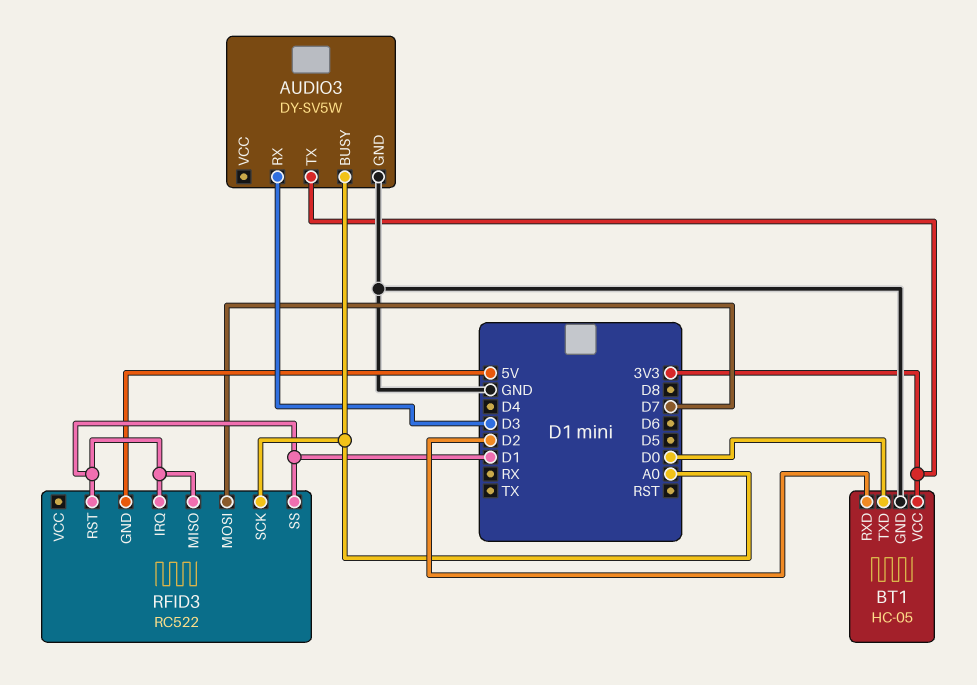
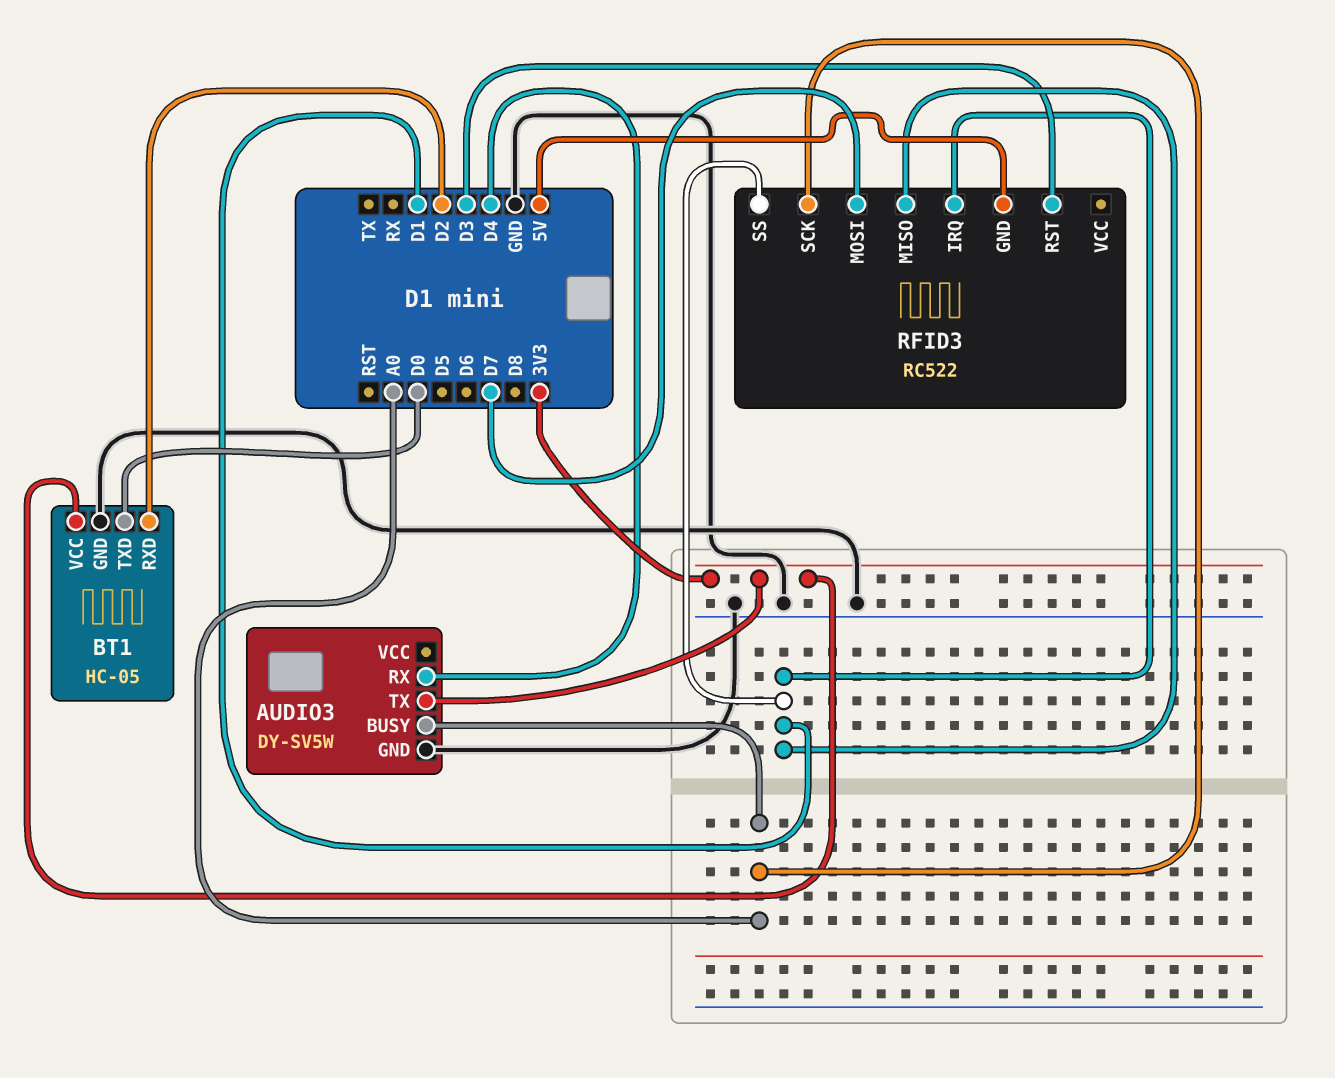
AUDIO3 pin RX: D3 -> D4
RFID3 pin RST: D1 -> D3

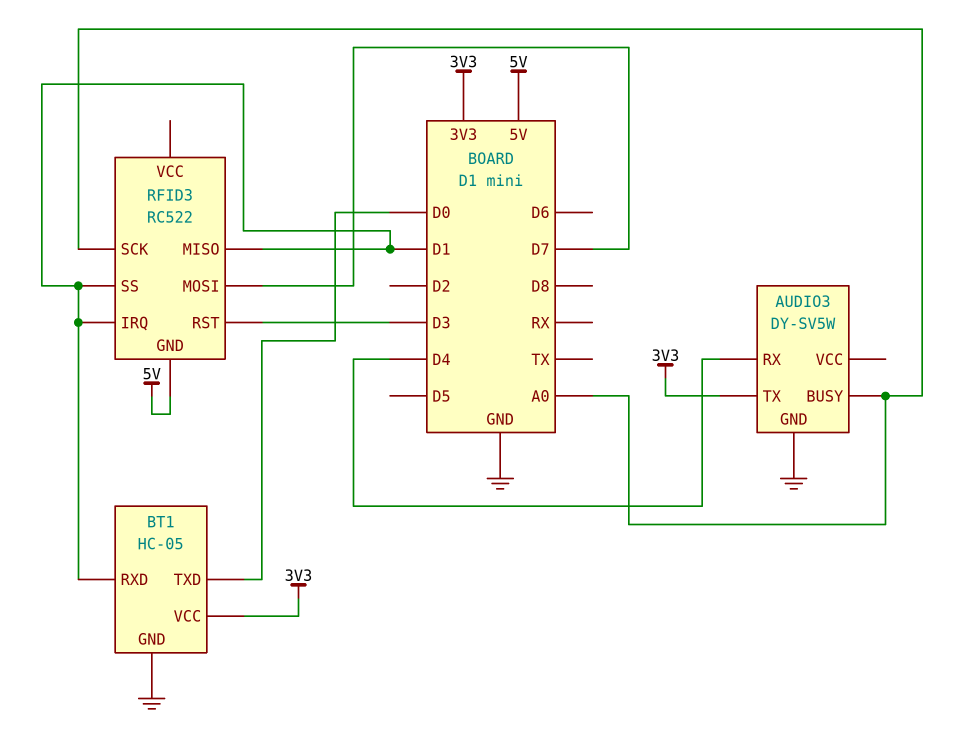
BT1 pin RXD: D2 -> D1

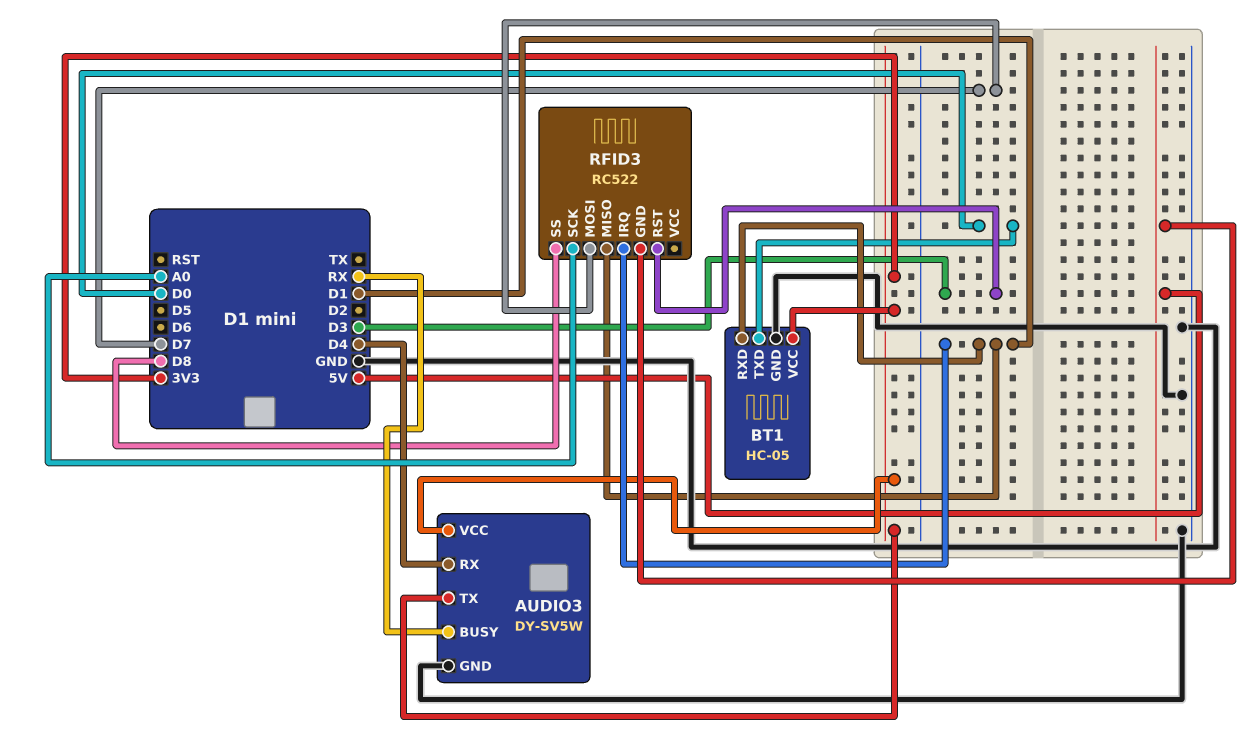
AUDIO3 pin BUSY: A0 -> RX
AUDIO3 pin VCC: none -> 3V3
RFID3 pin SS: D1 -> D8

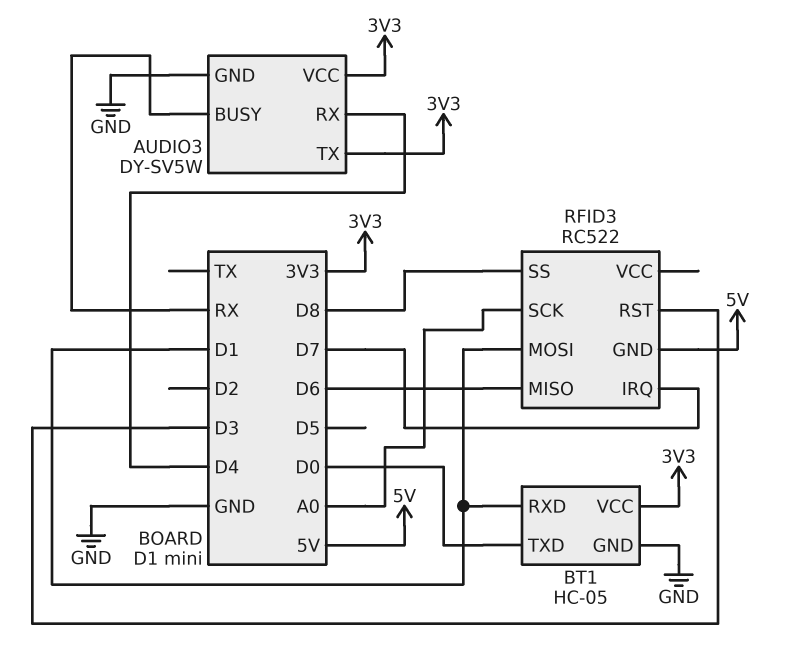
RFID3 pin IRQ: D1 -> D7
RFID3 pin MISO: D1 -> D6
RFID3 pin MOSI: D7 -> D1

